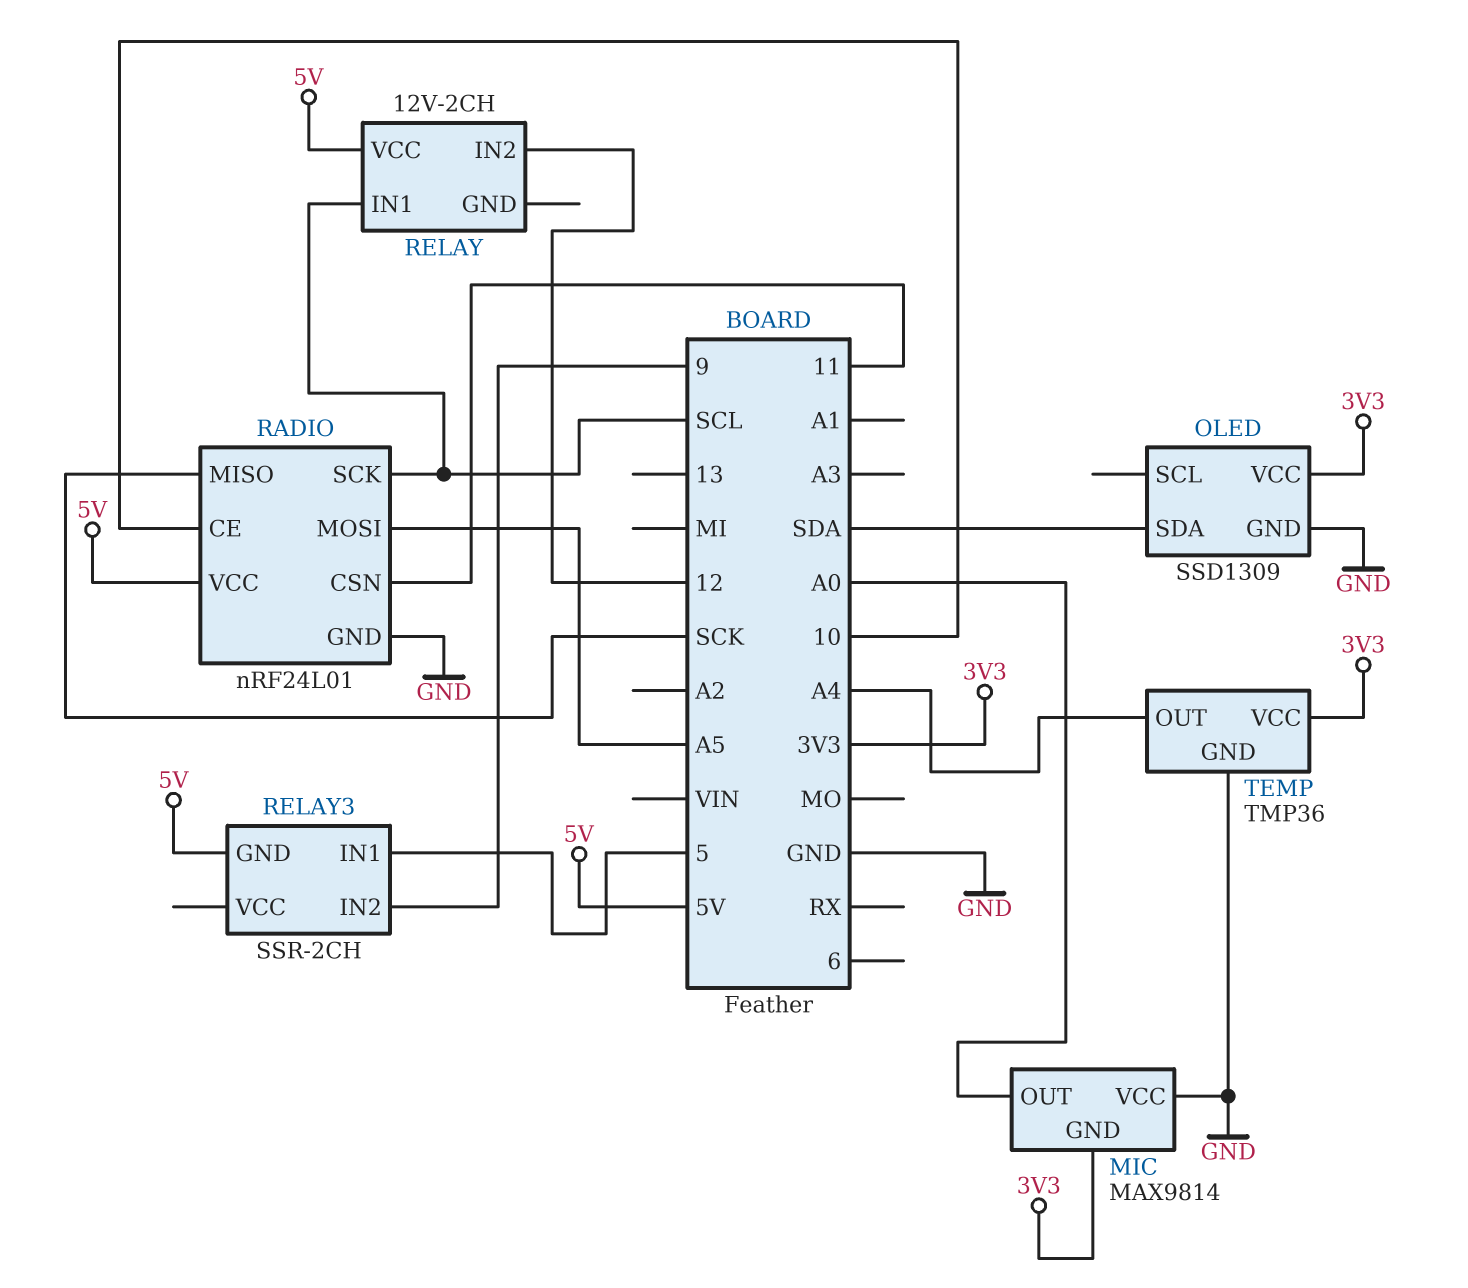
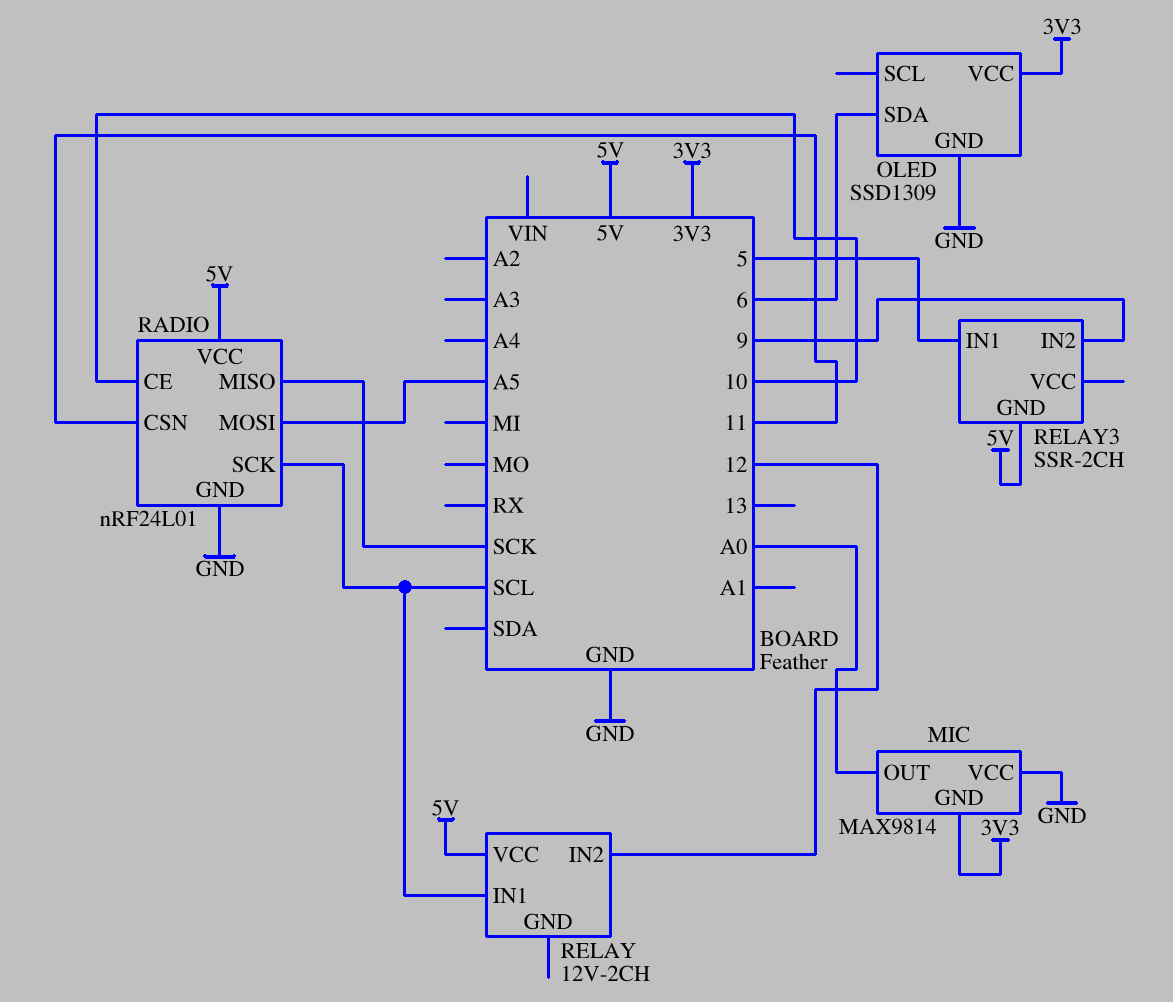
OLED pin SDA: SDA -> 6
TEMP: TMP36 -> none
TEMP pin GND: GND -> none
TEMP pin OUT: A4 -> none
TEMP pin VCC: 3V3 -> none

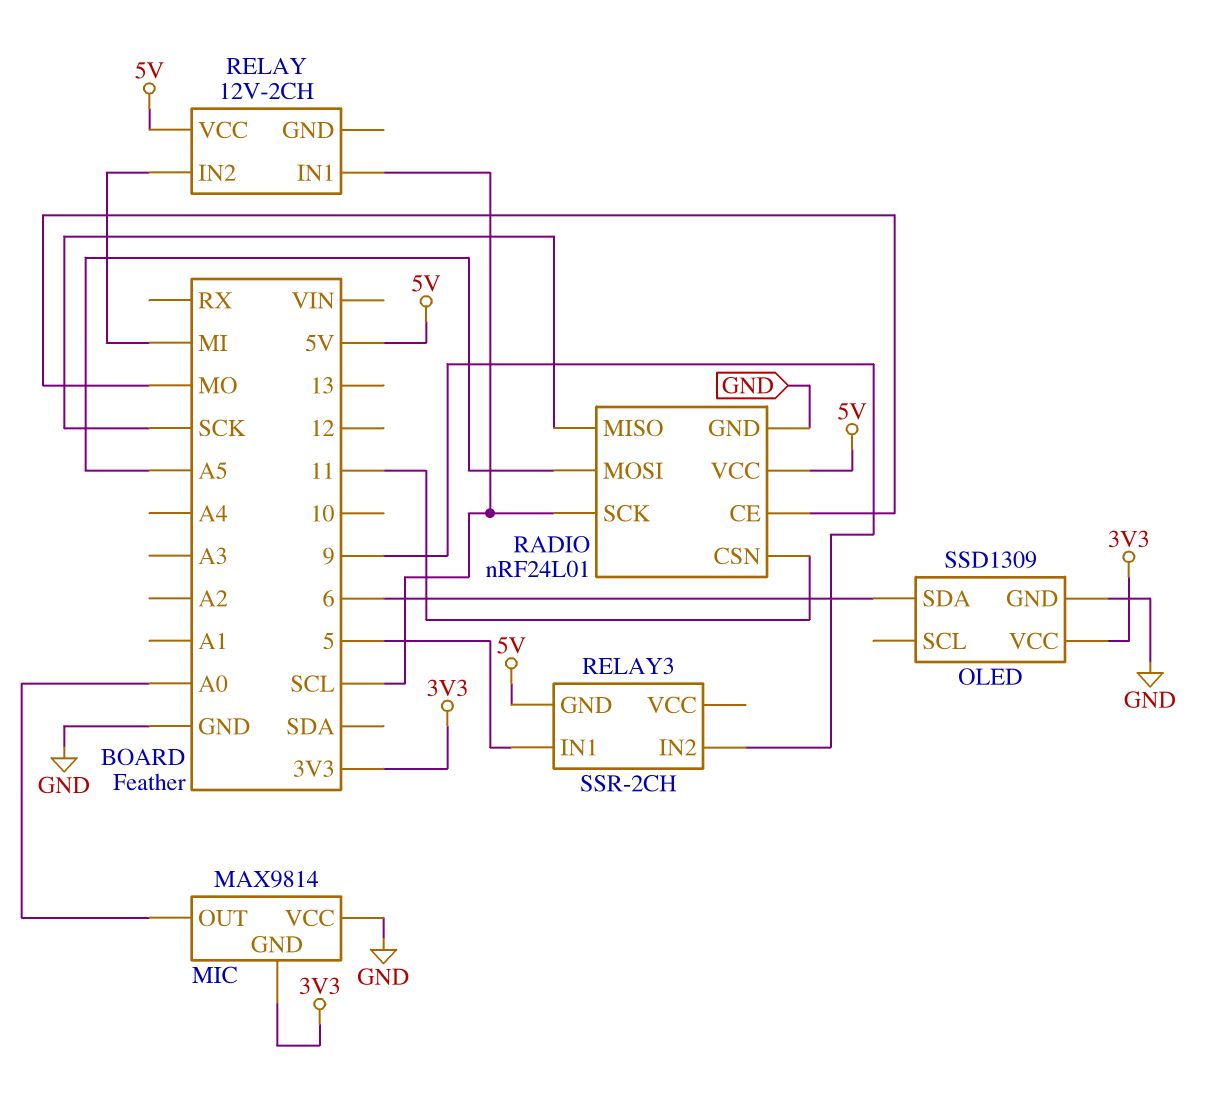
RADIO pin CE: 10 -> MO
RELAY pin IN2: 12 -> MI

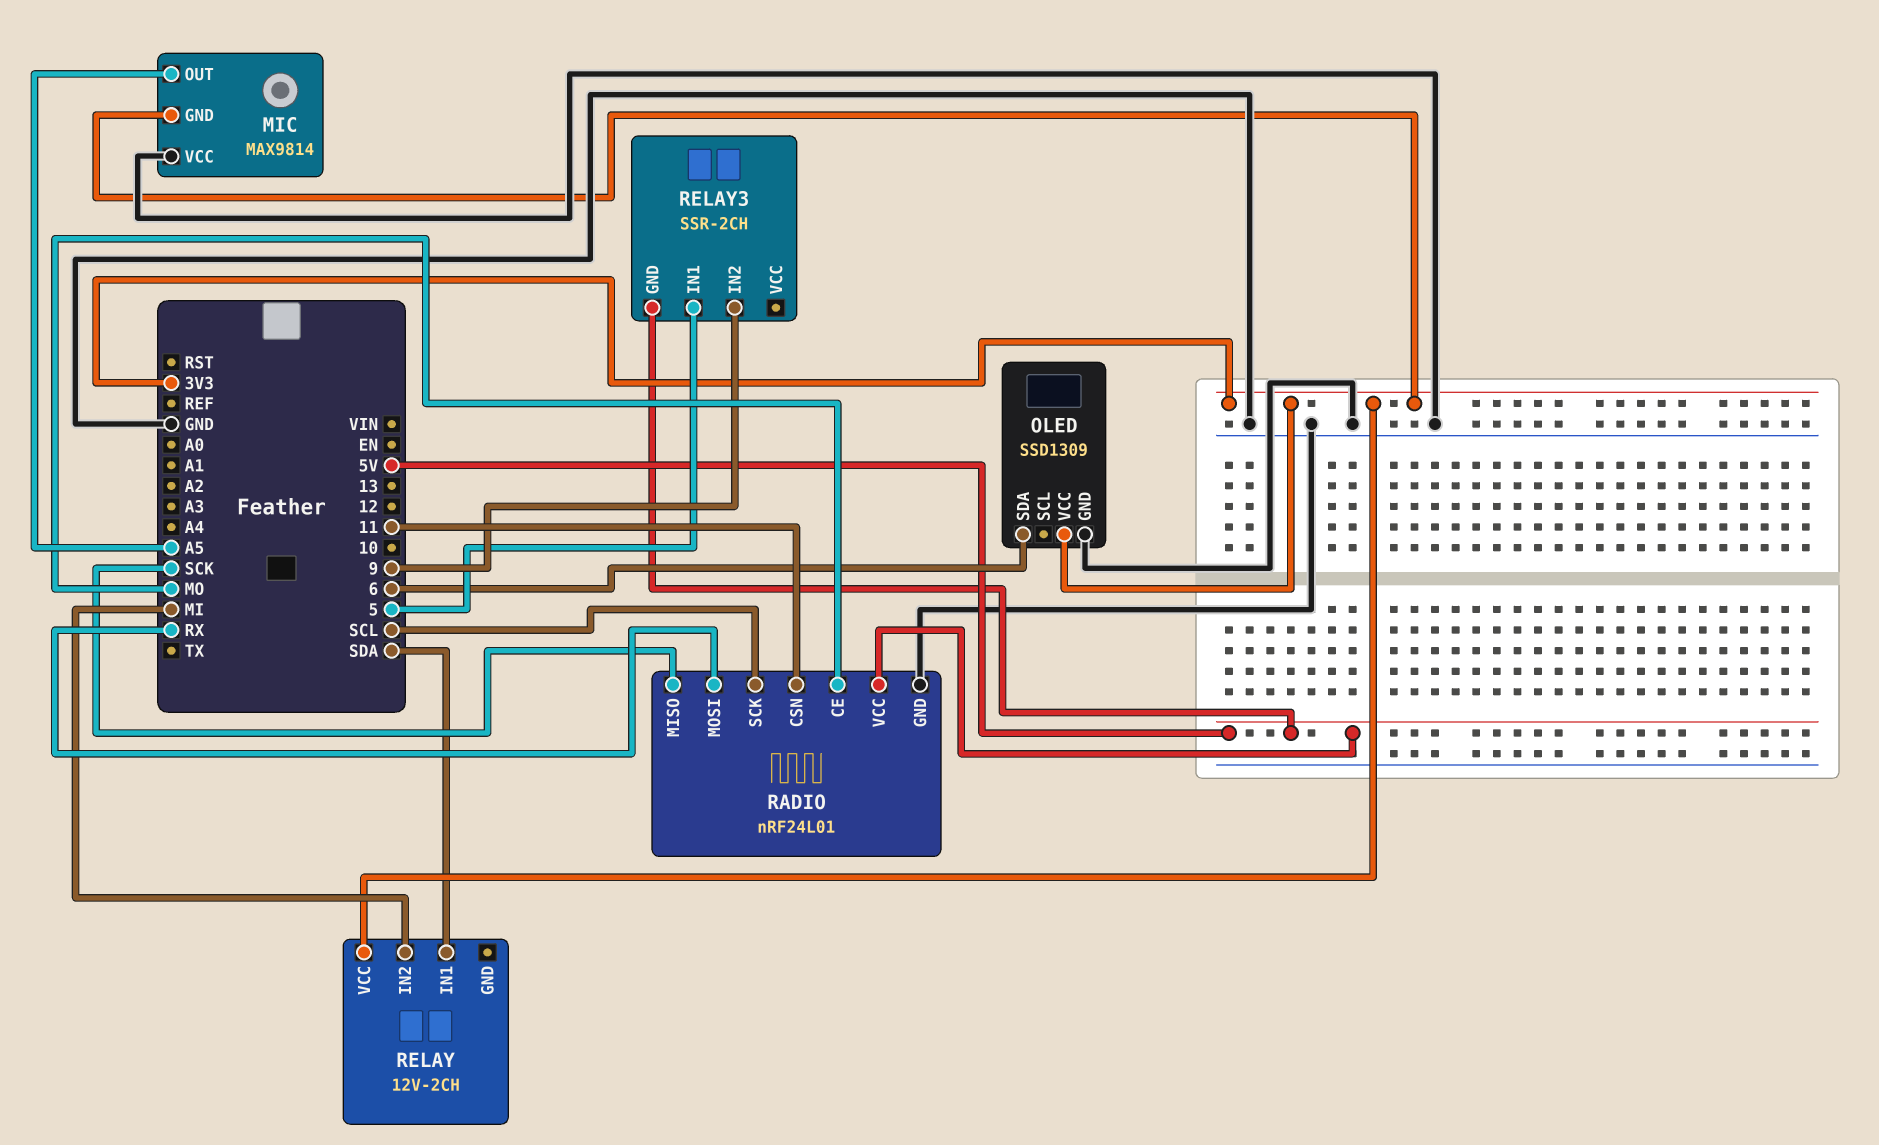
MIC pin OUT: A0 -> A5
RADIO pin MOSI: A5 -> RX
RELAY pin IN1: SCL -> SDA
RELAY pin VCC: 5V -> 3V3

